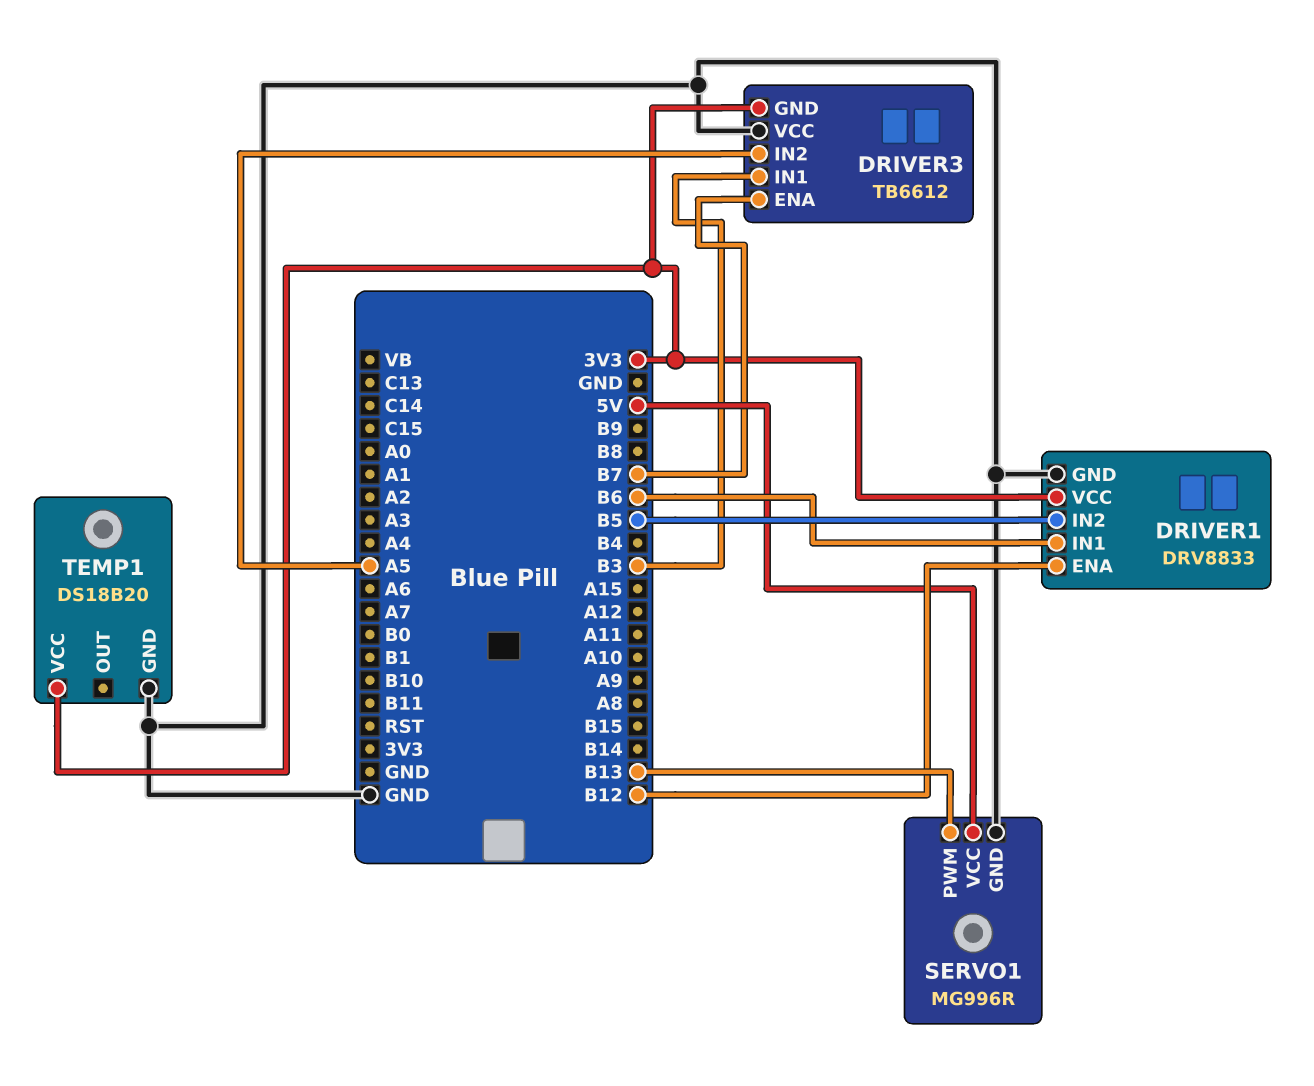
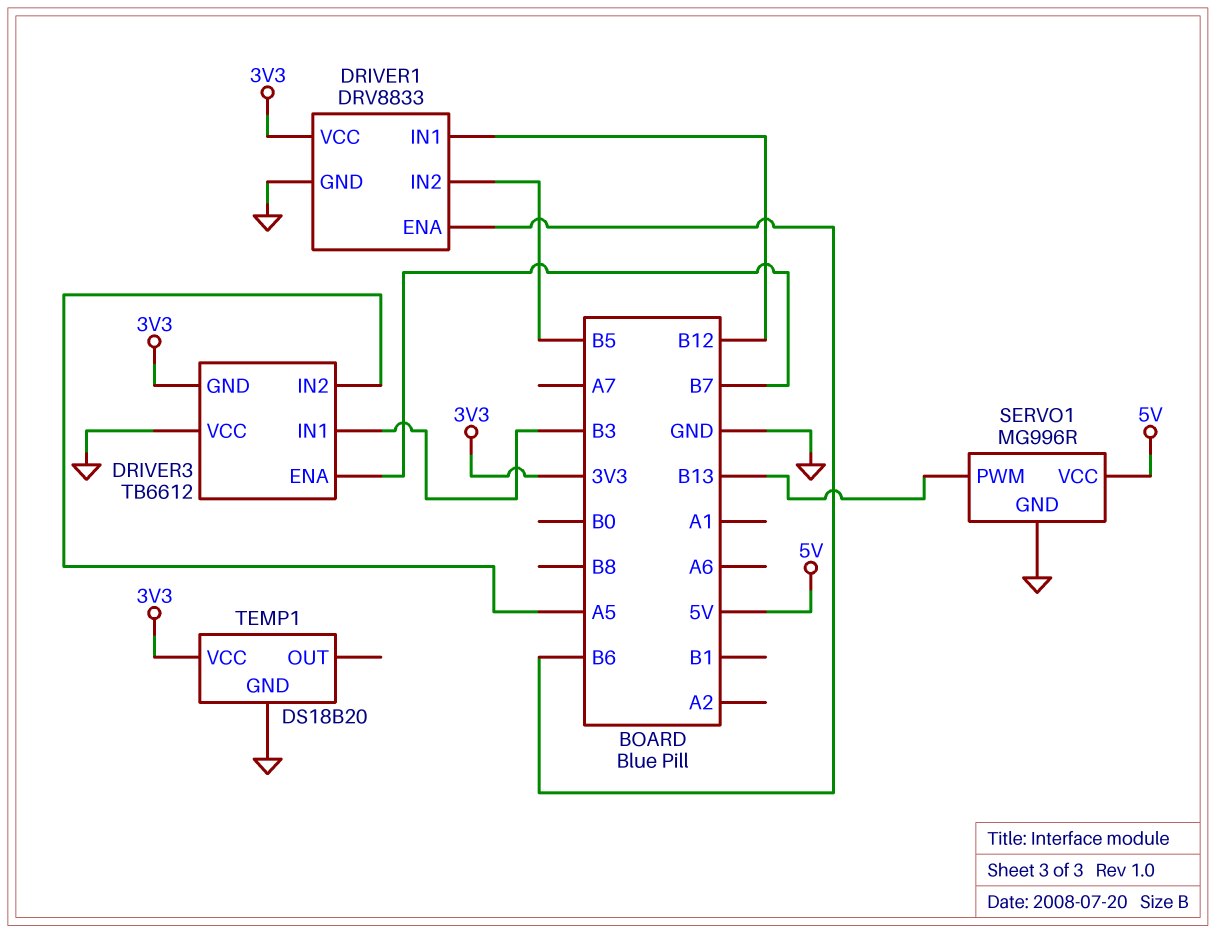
DRIVER1 pin ENA: B12 -> B6
DRIVER1 pin IN1: B6 -> B12

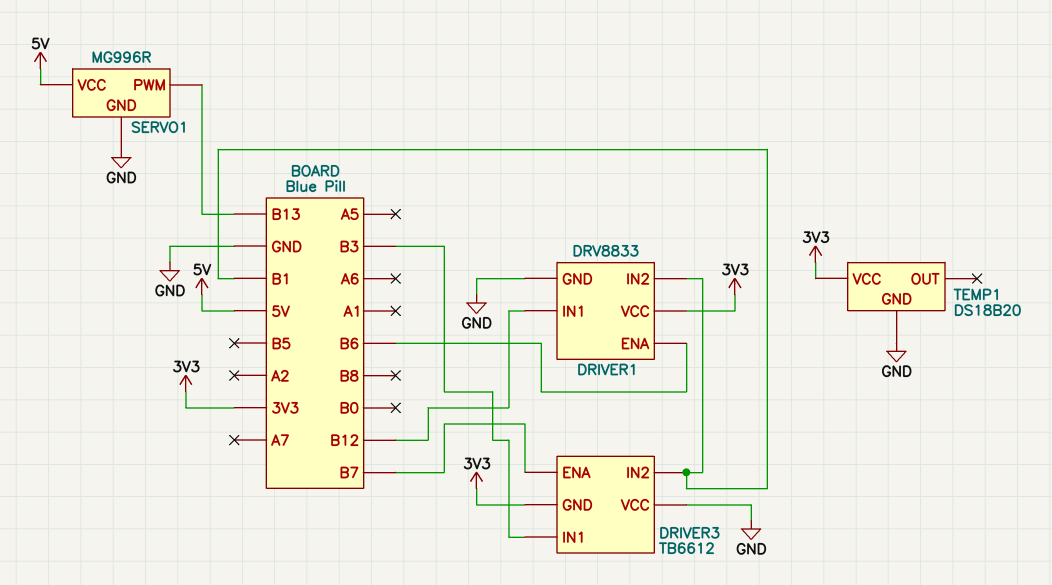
DRIVER1 pin IN2: B5 -> B1
DRIVER3 pin IN2: A5 -> B1

